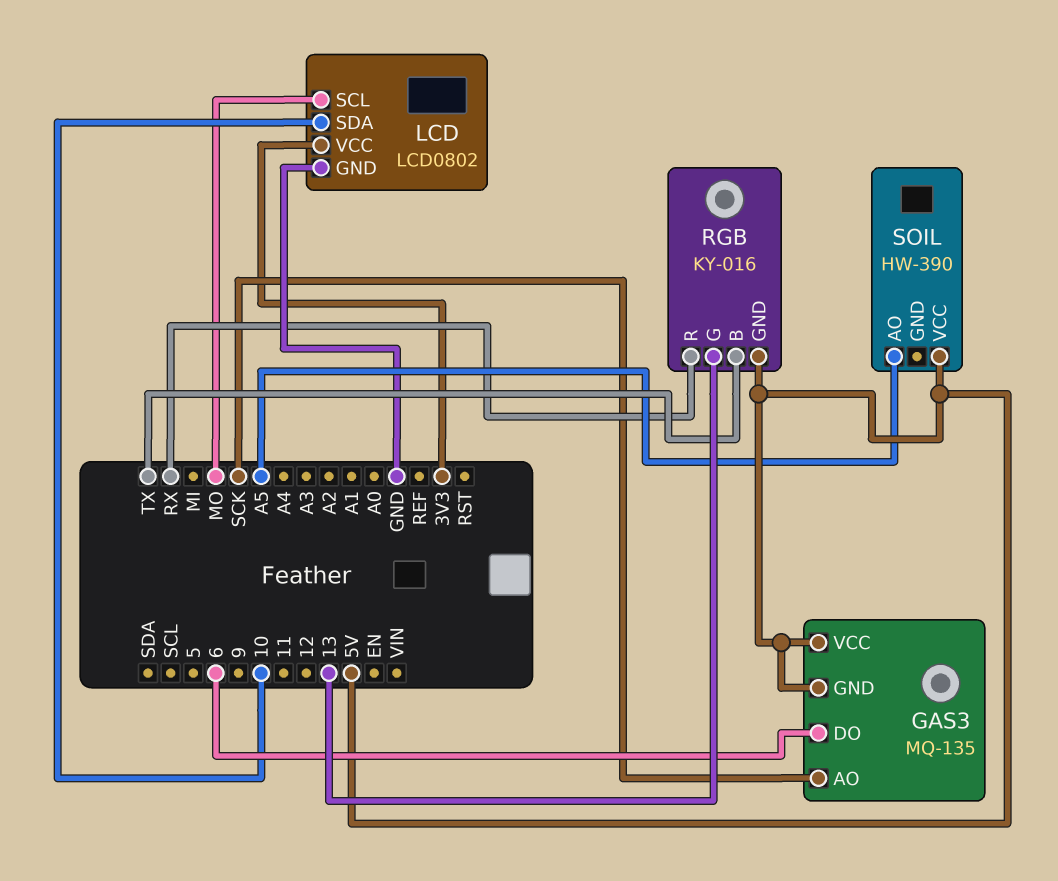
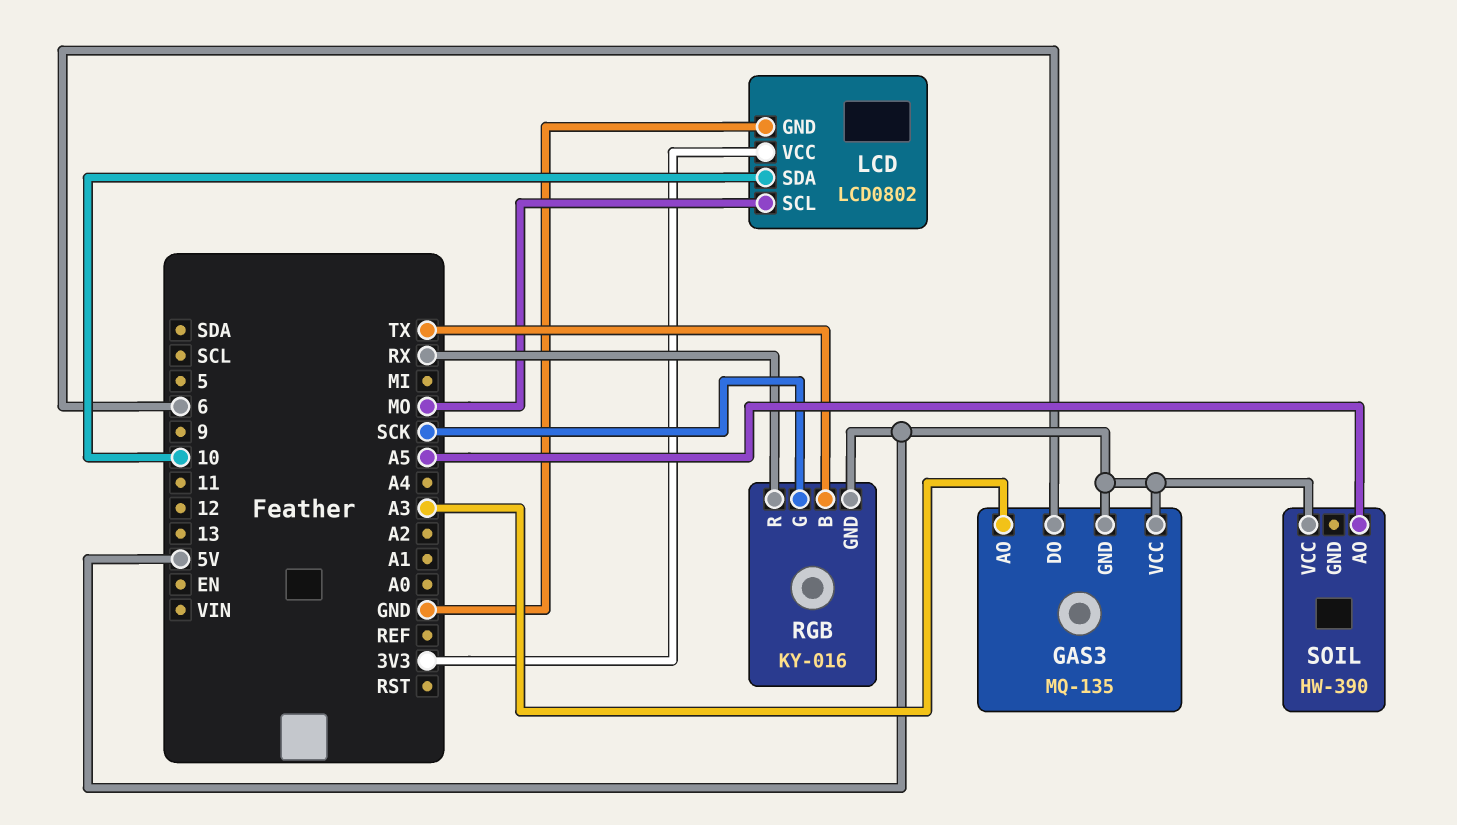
GAS3 pin AO: SCK -> A3
RGB pin G: 13 -> SCK

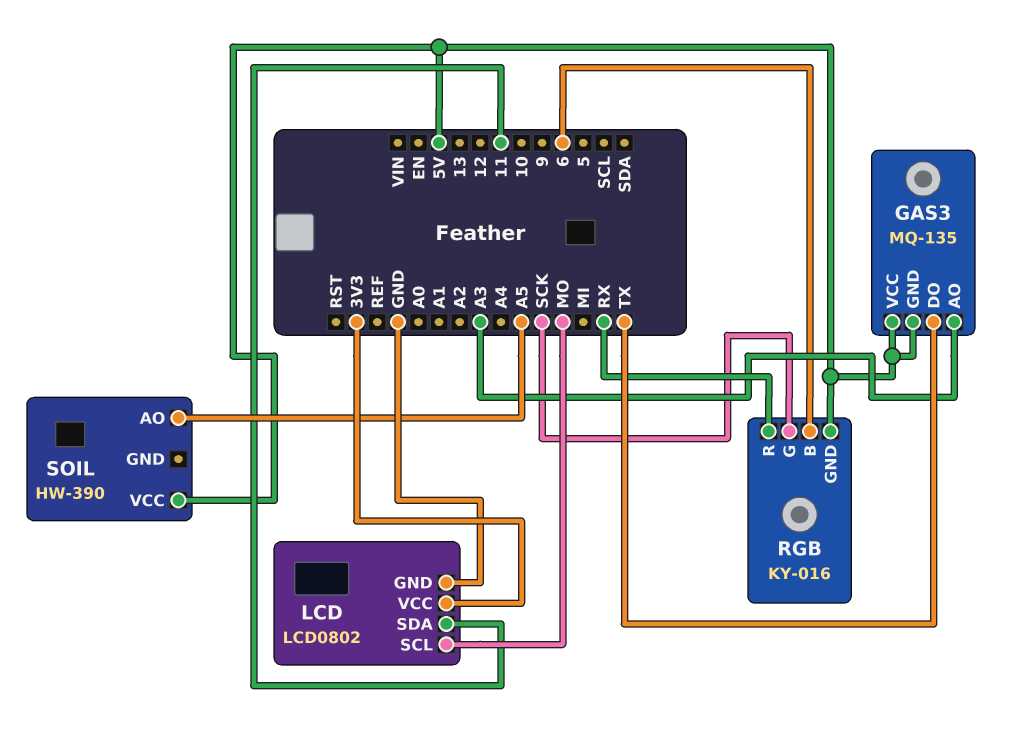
GAS3 pin DO: 6 -> TX
LCD pin SDA: 10 -> 11
RGB pin B: TX -> 6

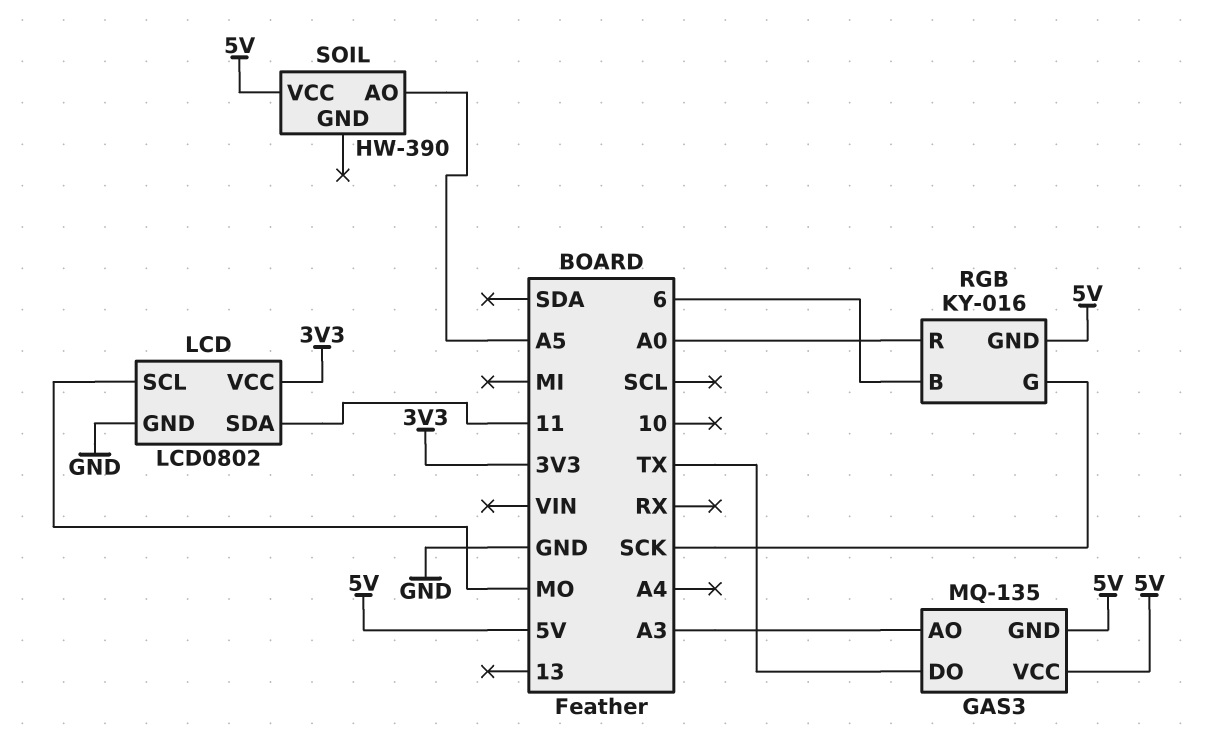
RGB pin R: RX -> A0

